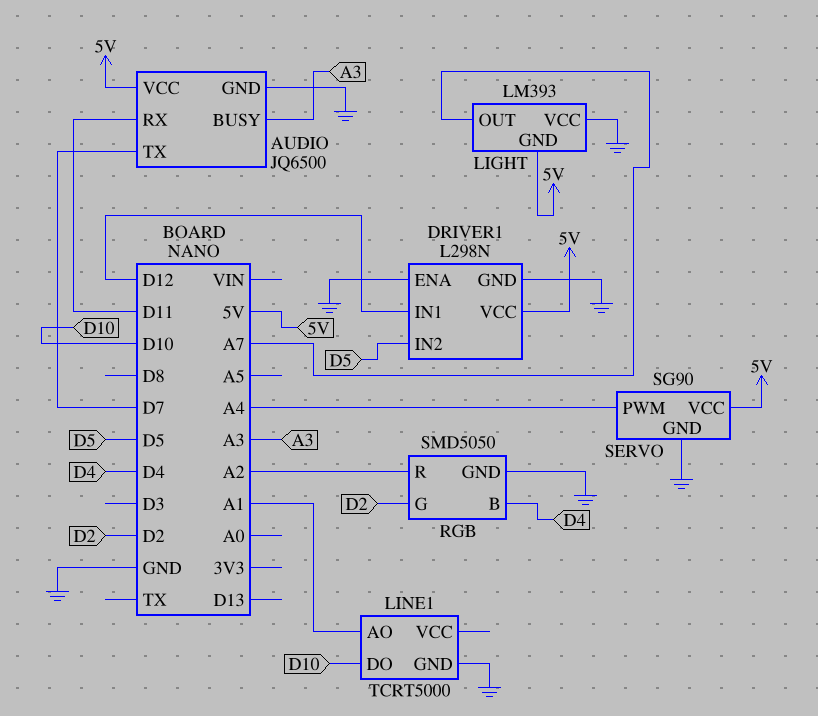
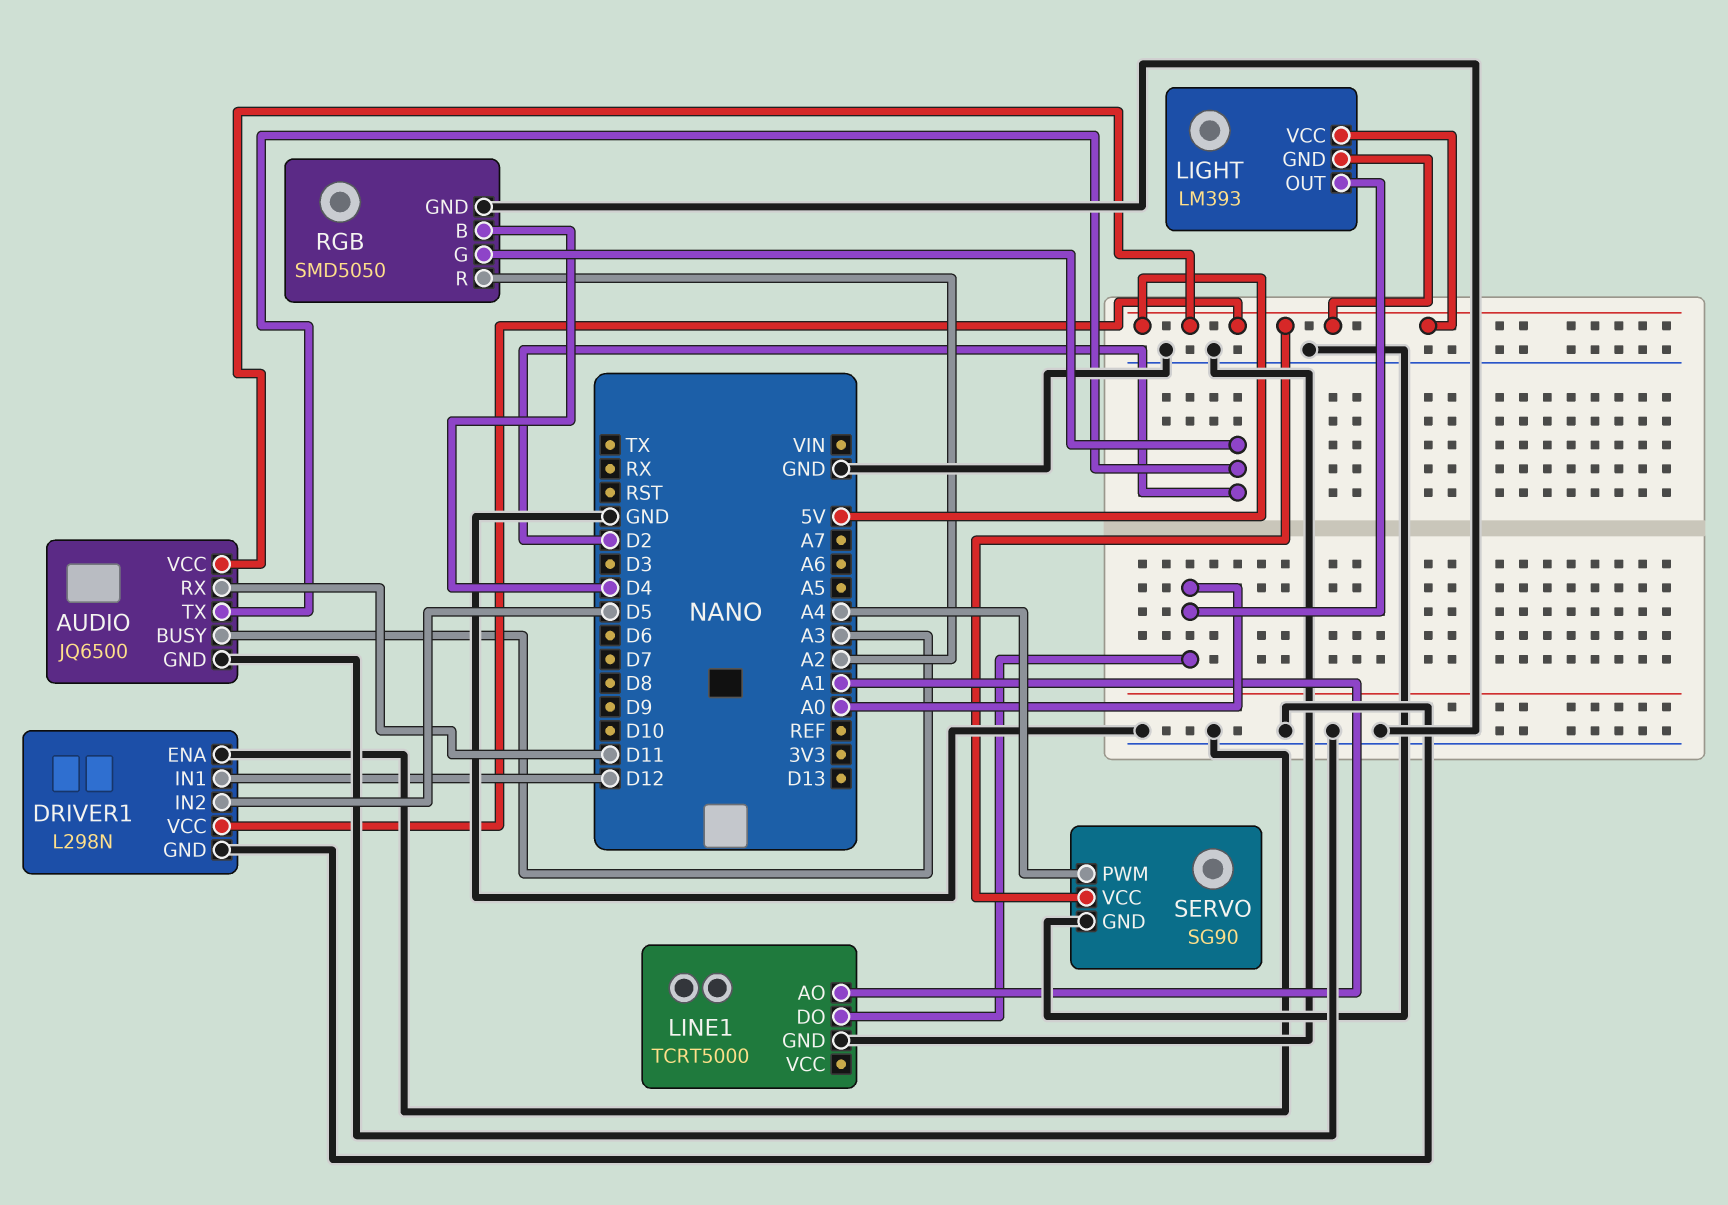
AUDIO pin TX: D7 -> D2
LIGHT pin OUT: A7 -> A0
LIGHT pin VCC: GND -> 5V
LINE1 pin DO: D10 -> A0

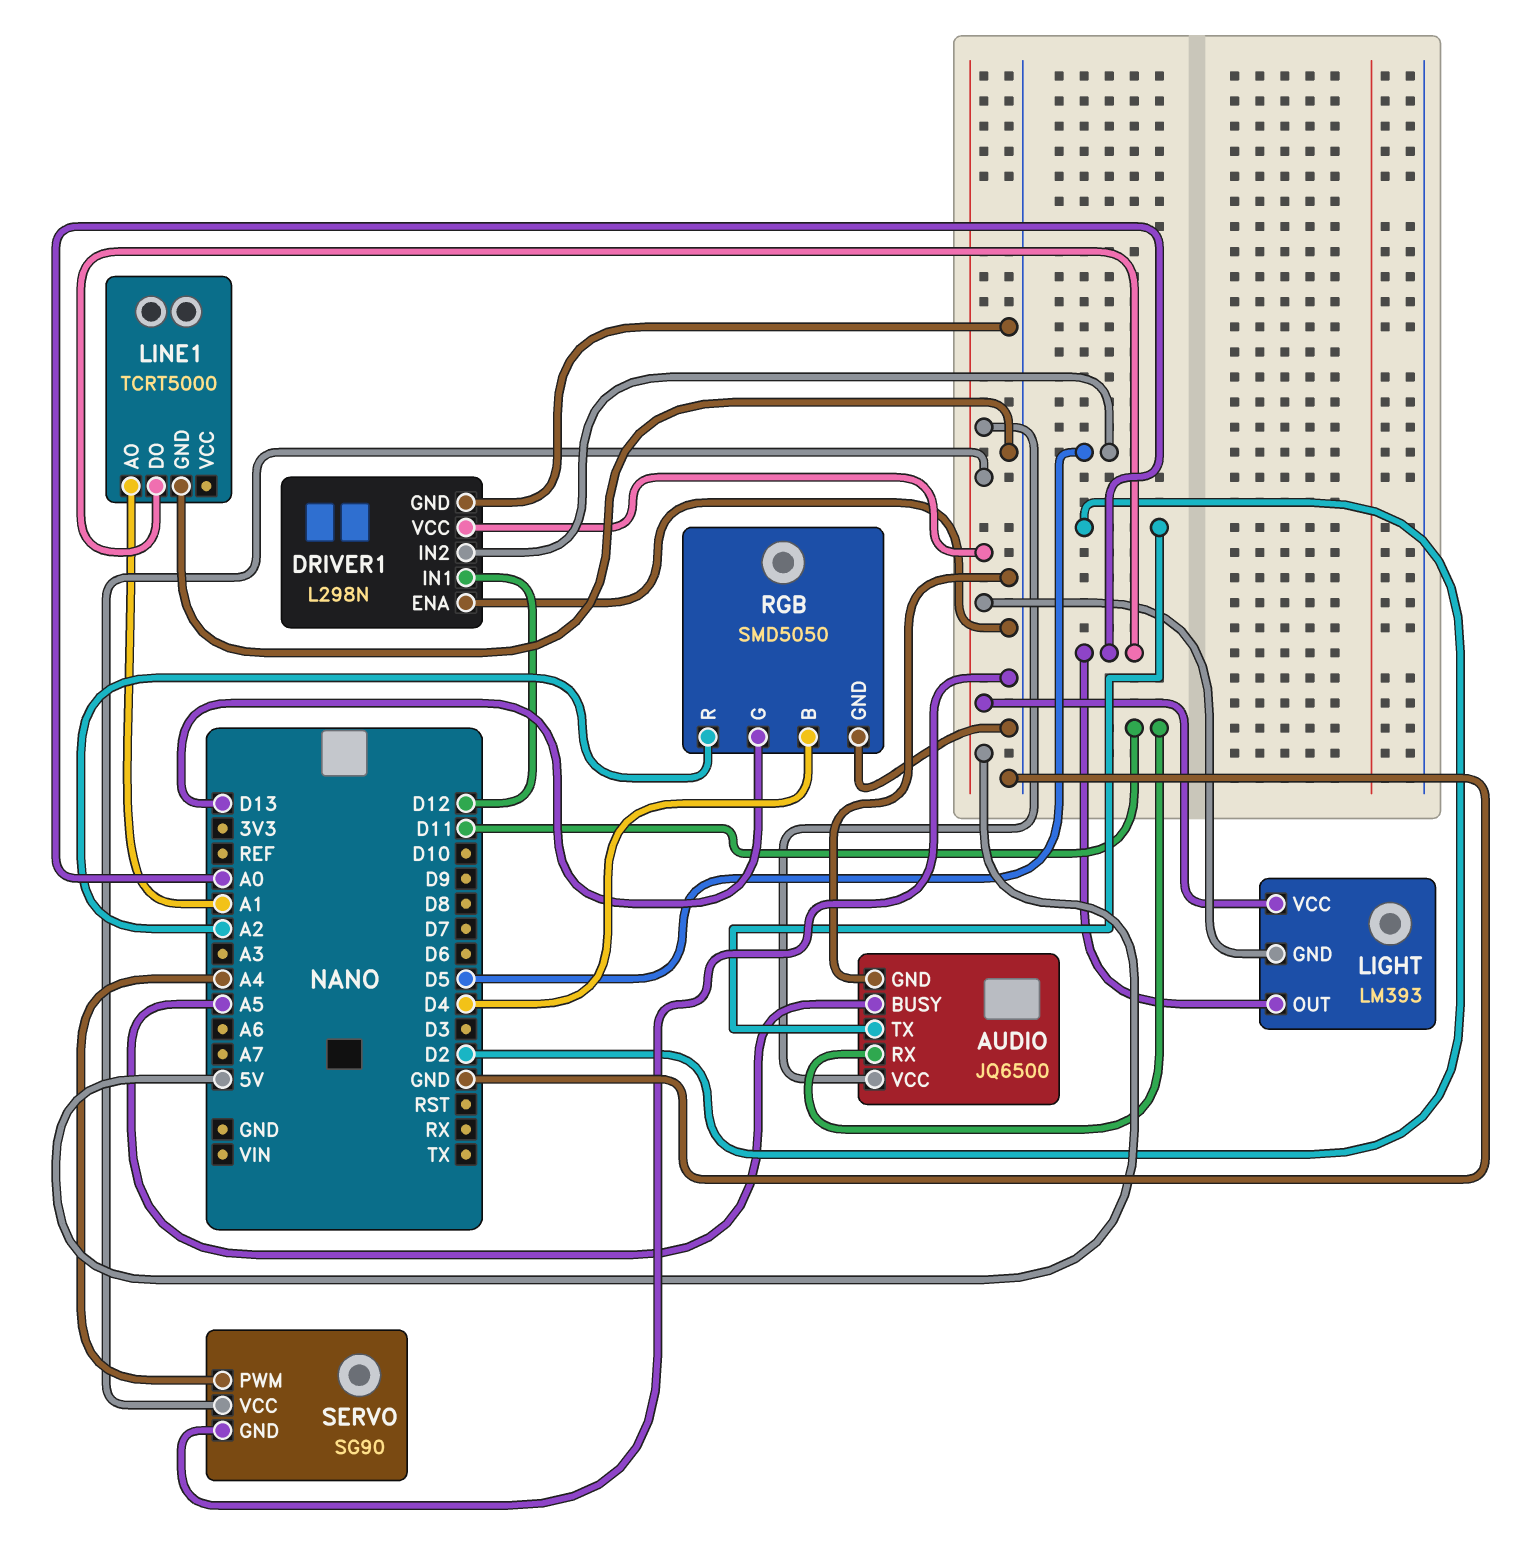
AUDIO pin BUSY: A3 -> A5
RGB pin G: D2 -> D13

